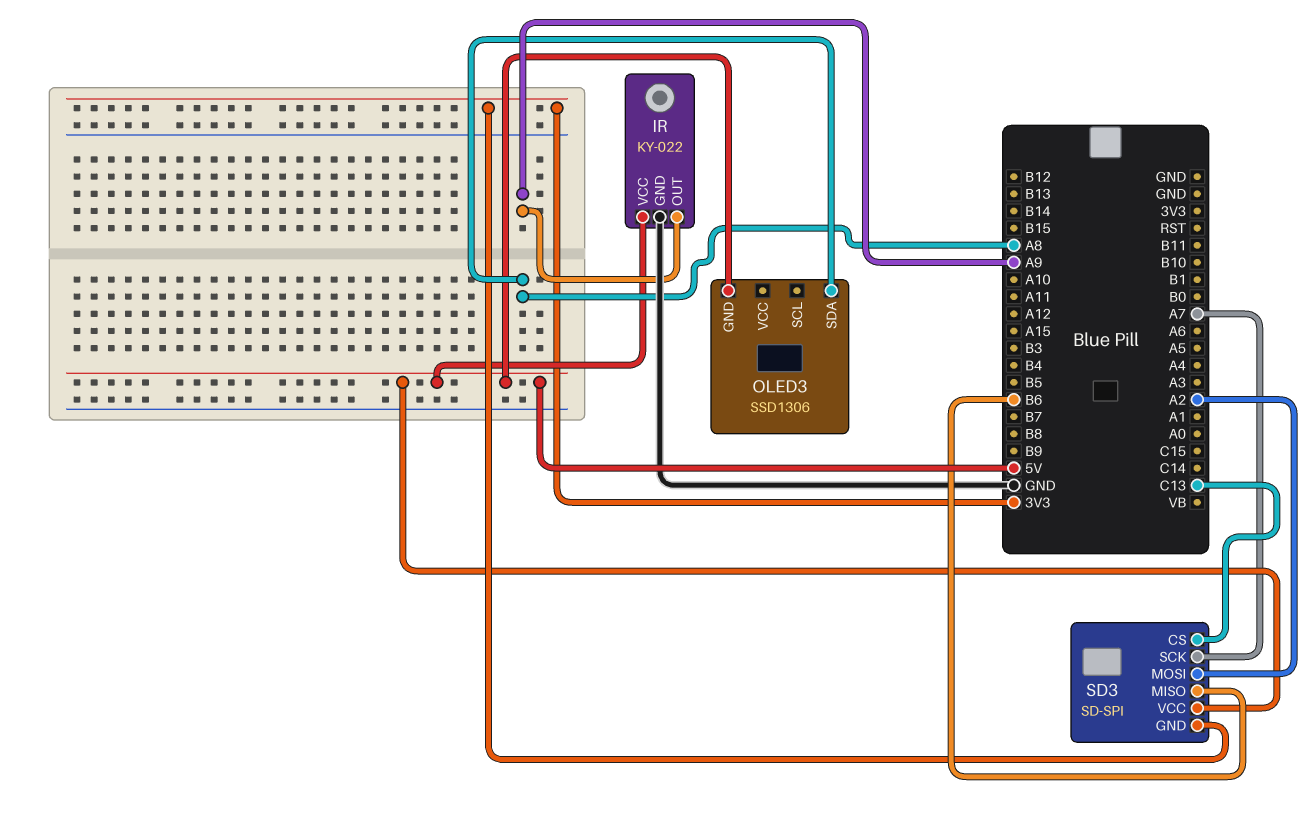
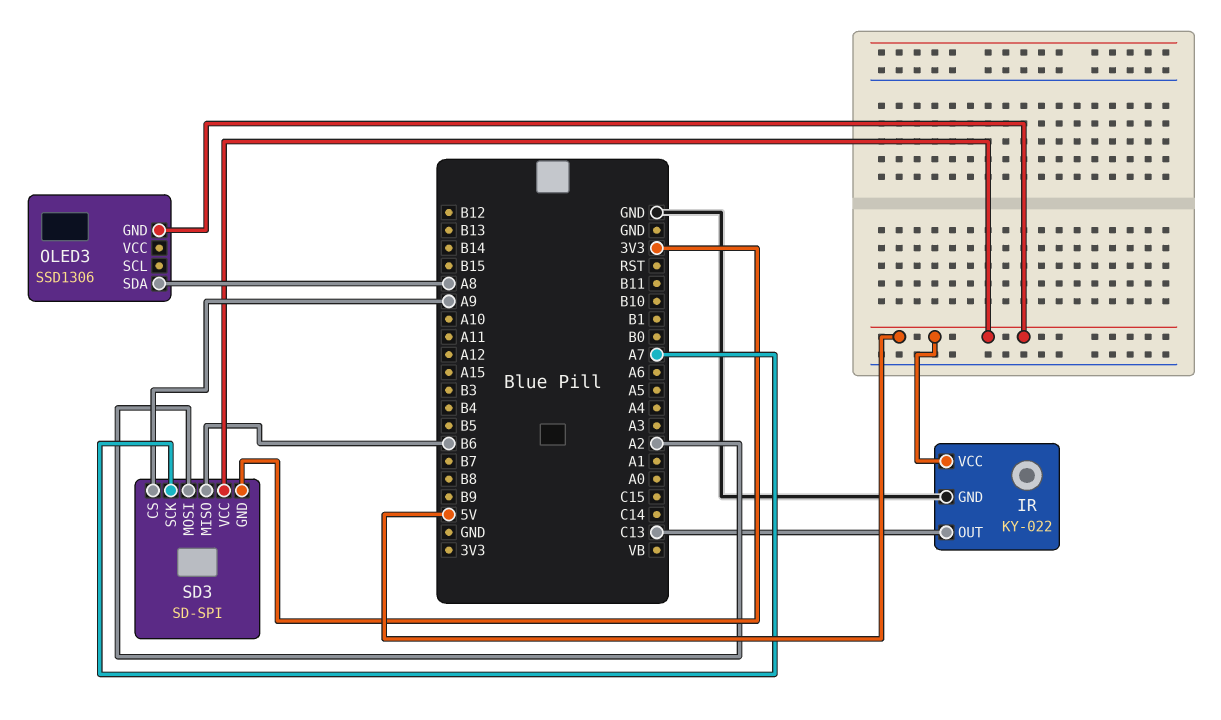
IR pin OUT: A9 -> C13
SD3 pin CS: C13 -> A9

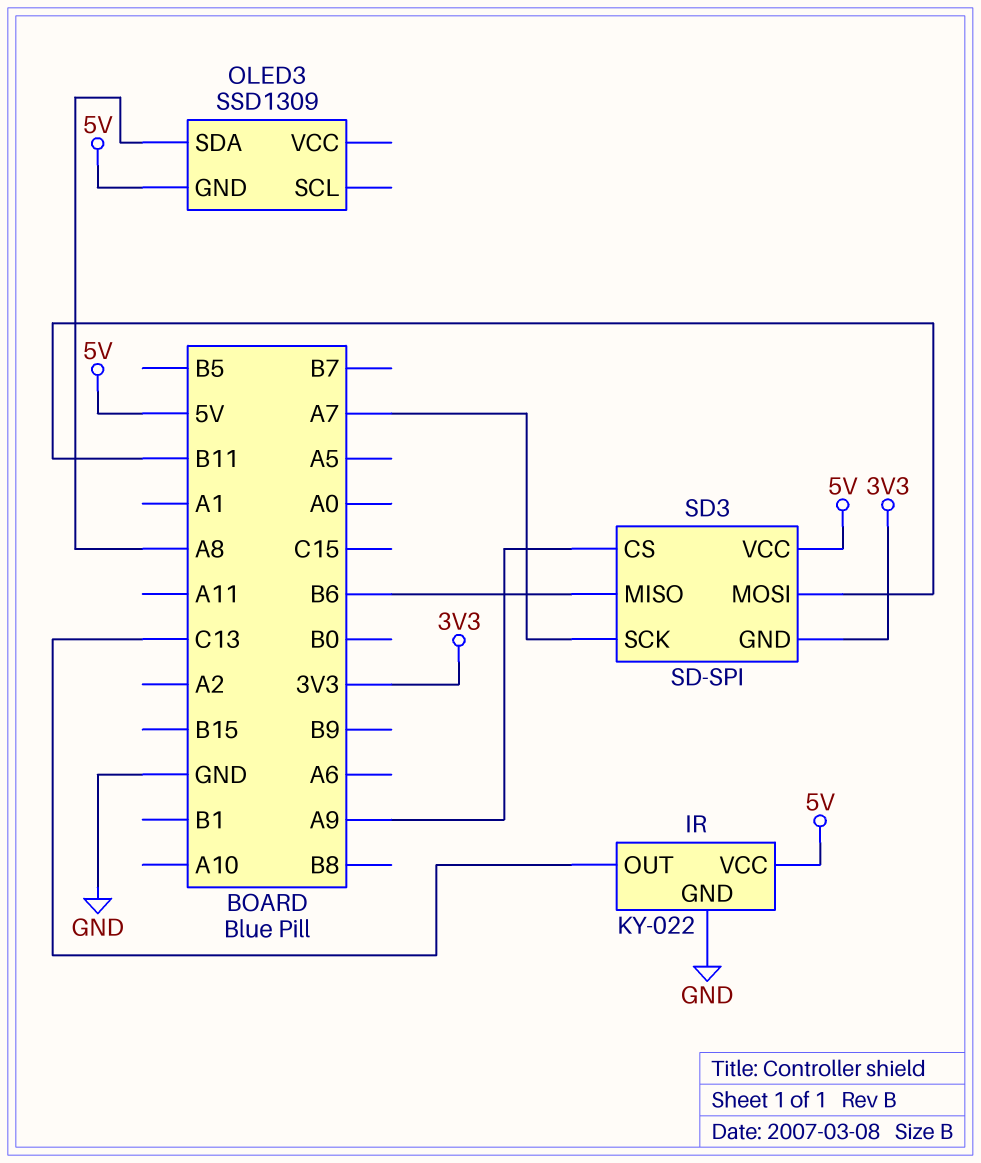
OLED3: SSD1306 -> SSD1309
SD3 pin MOSI: A2 -> B11

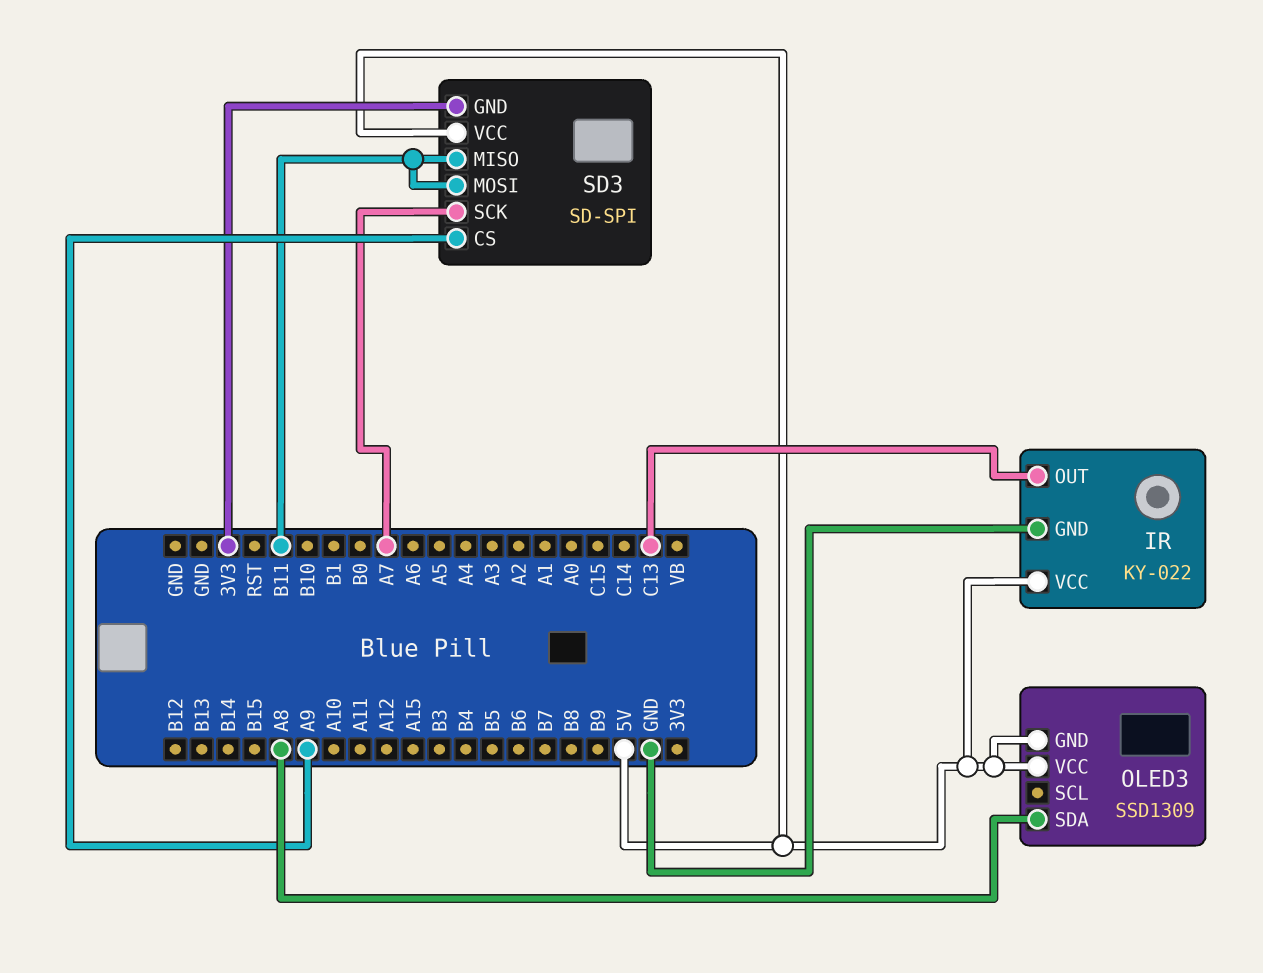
OLED3 pin VCC: none -> 5V
SD3 pin MISO: B6 -> B11

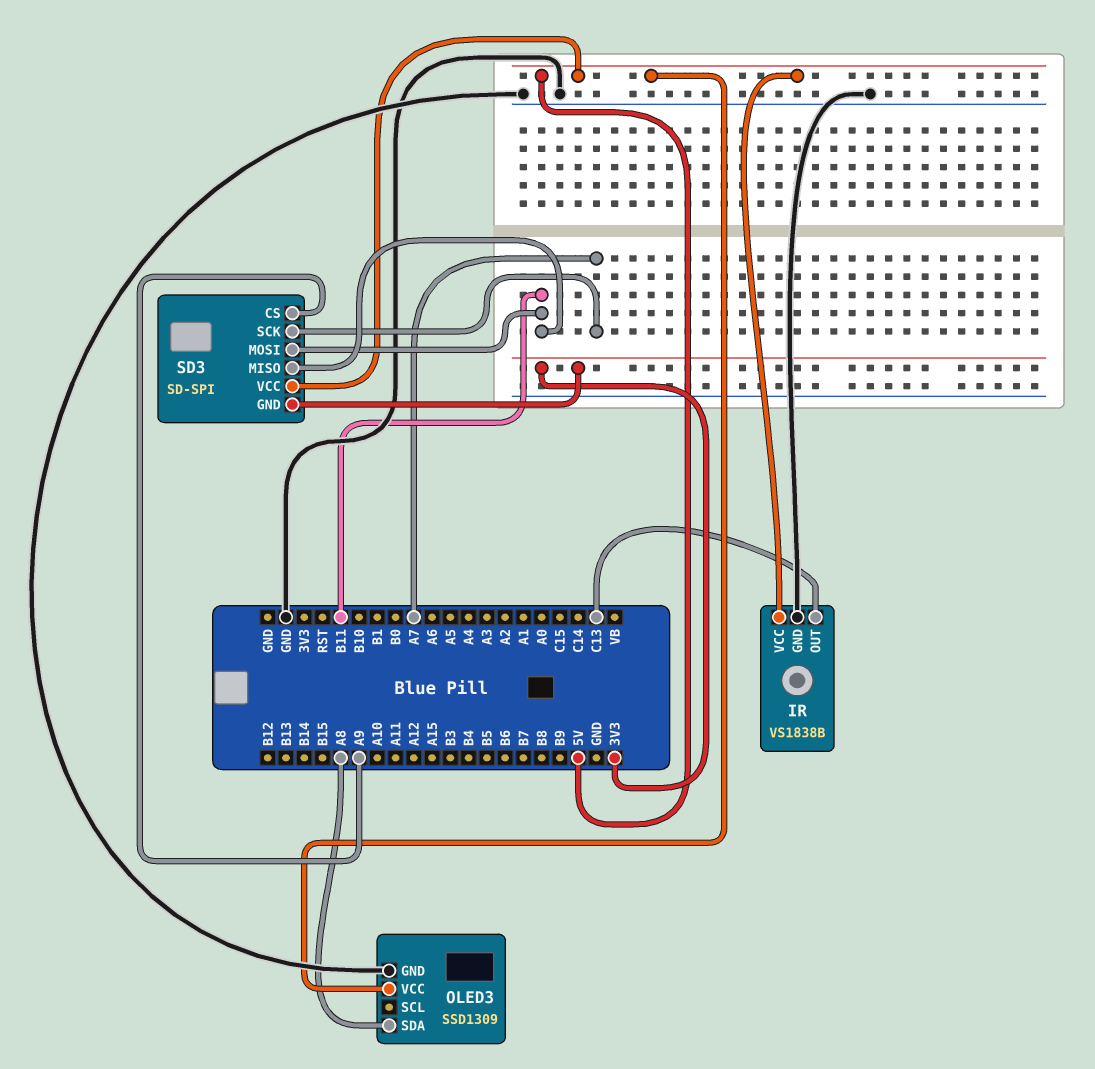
IR: KY-022 -> VS1838B
OLED3 pin GND: 5V -> GND

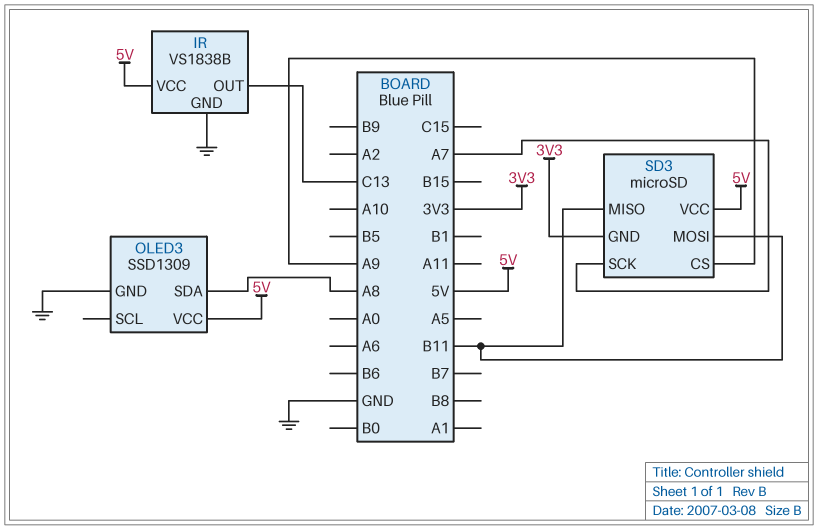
SD3: SD-SPI -> microSD

